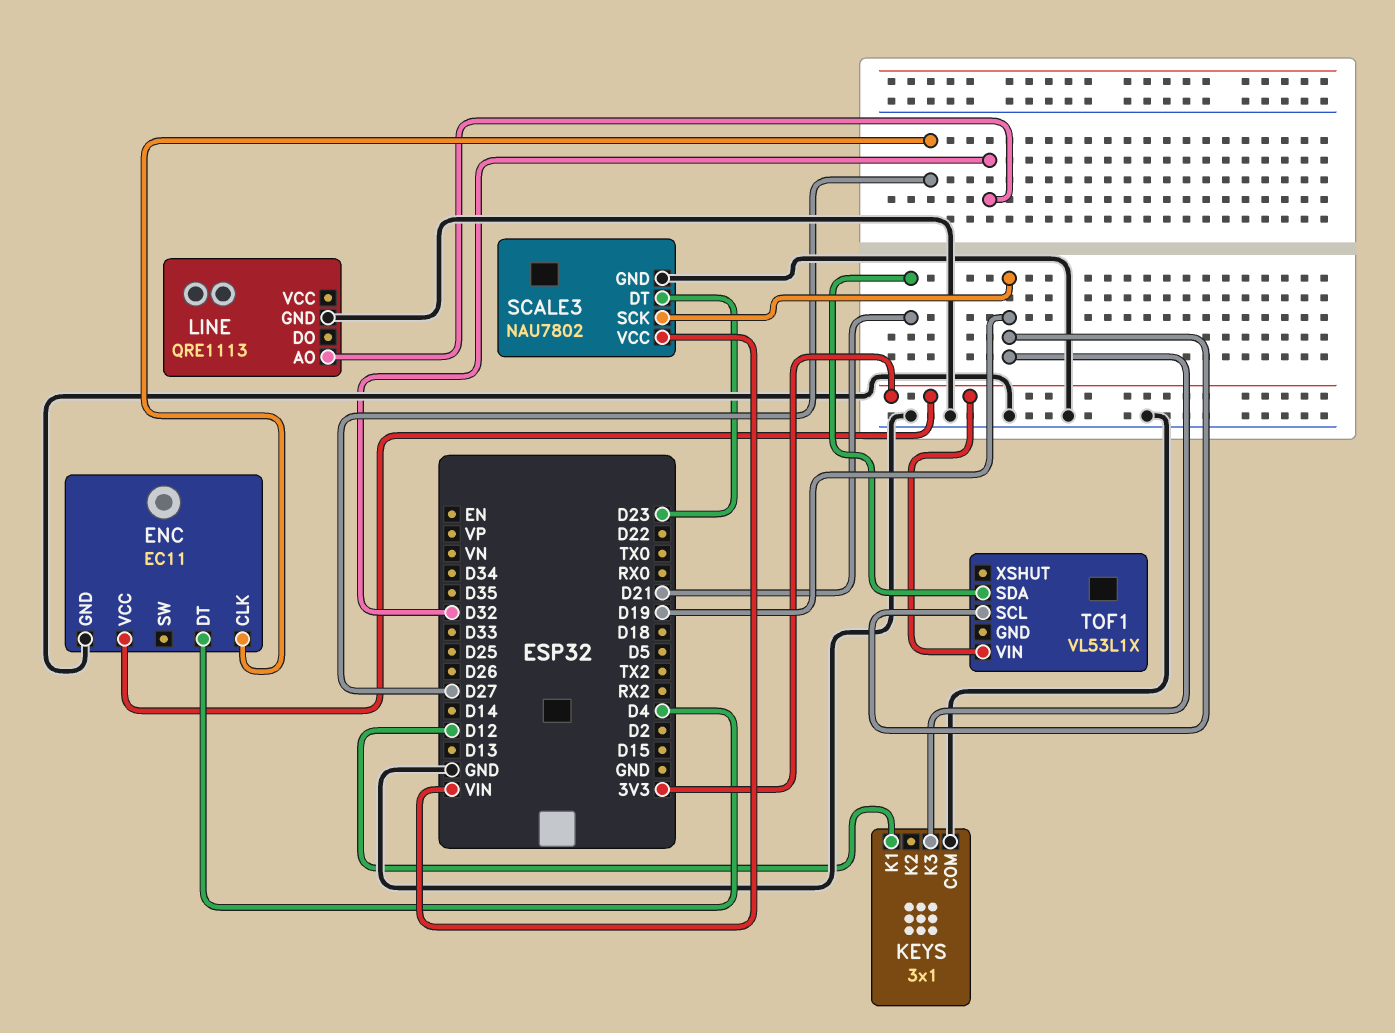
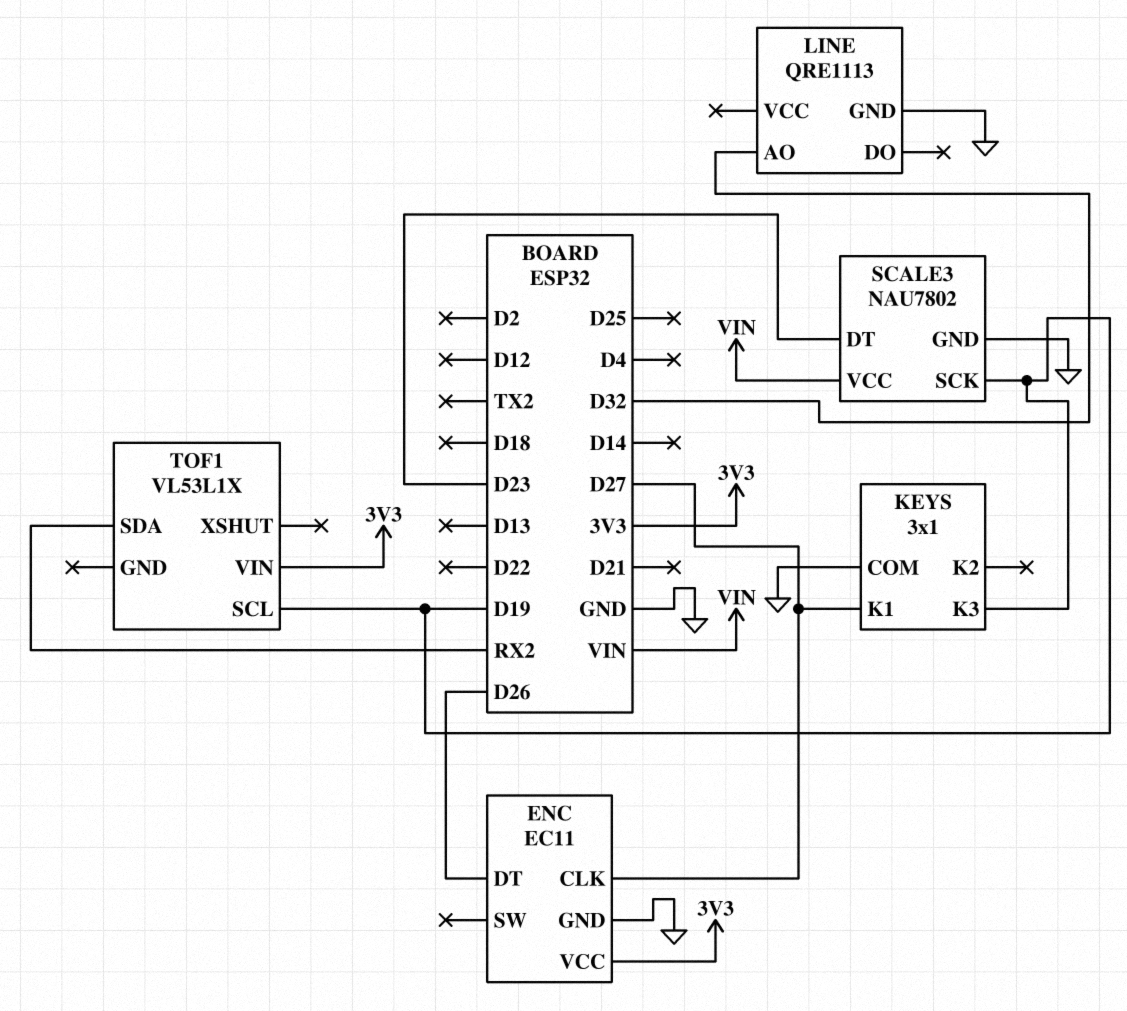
ENC pin DT: D4 -> D26
KEYS pin K1: D12 -> D27
TOF1 pin SDA: D21 -> RX2

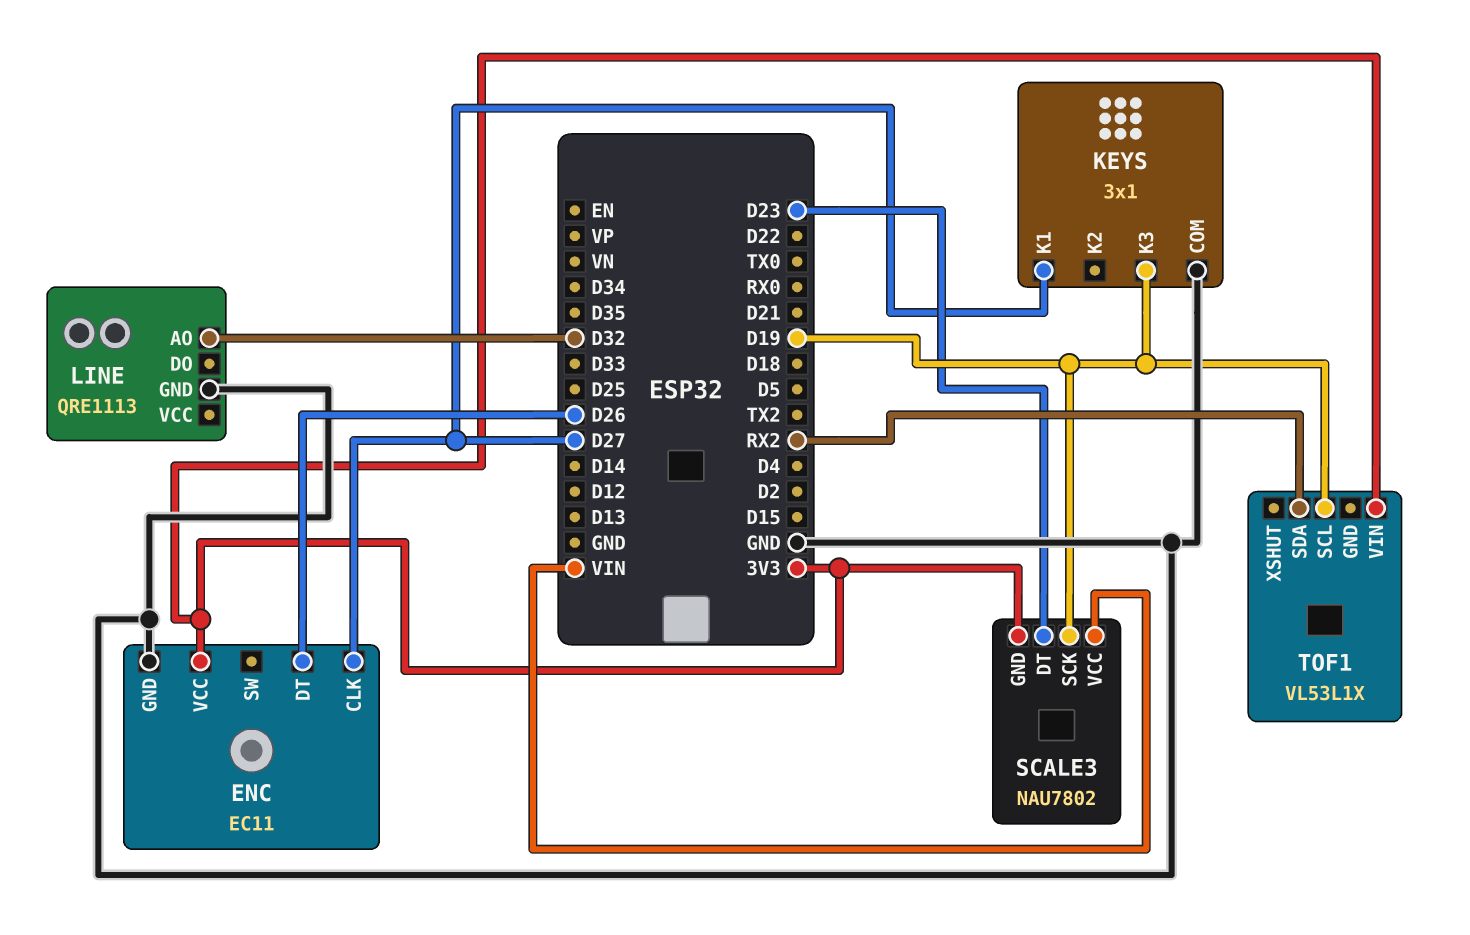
SCALE3 pin GND: GND -> 3V3

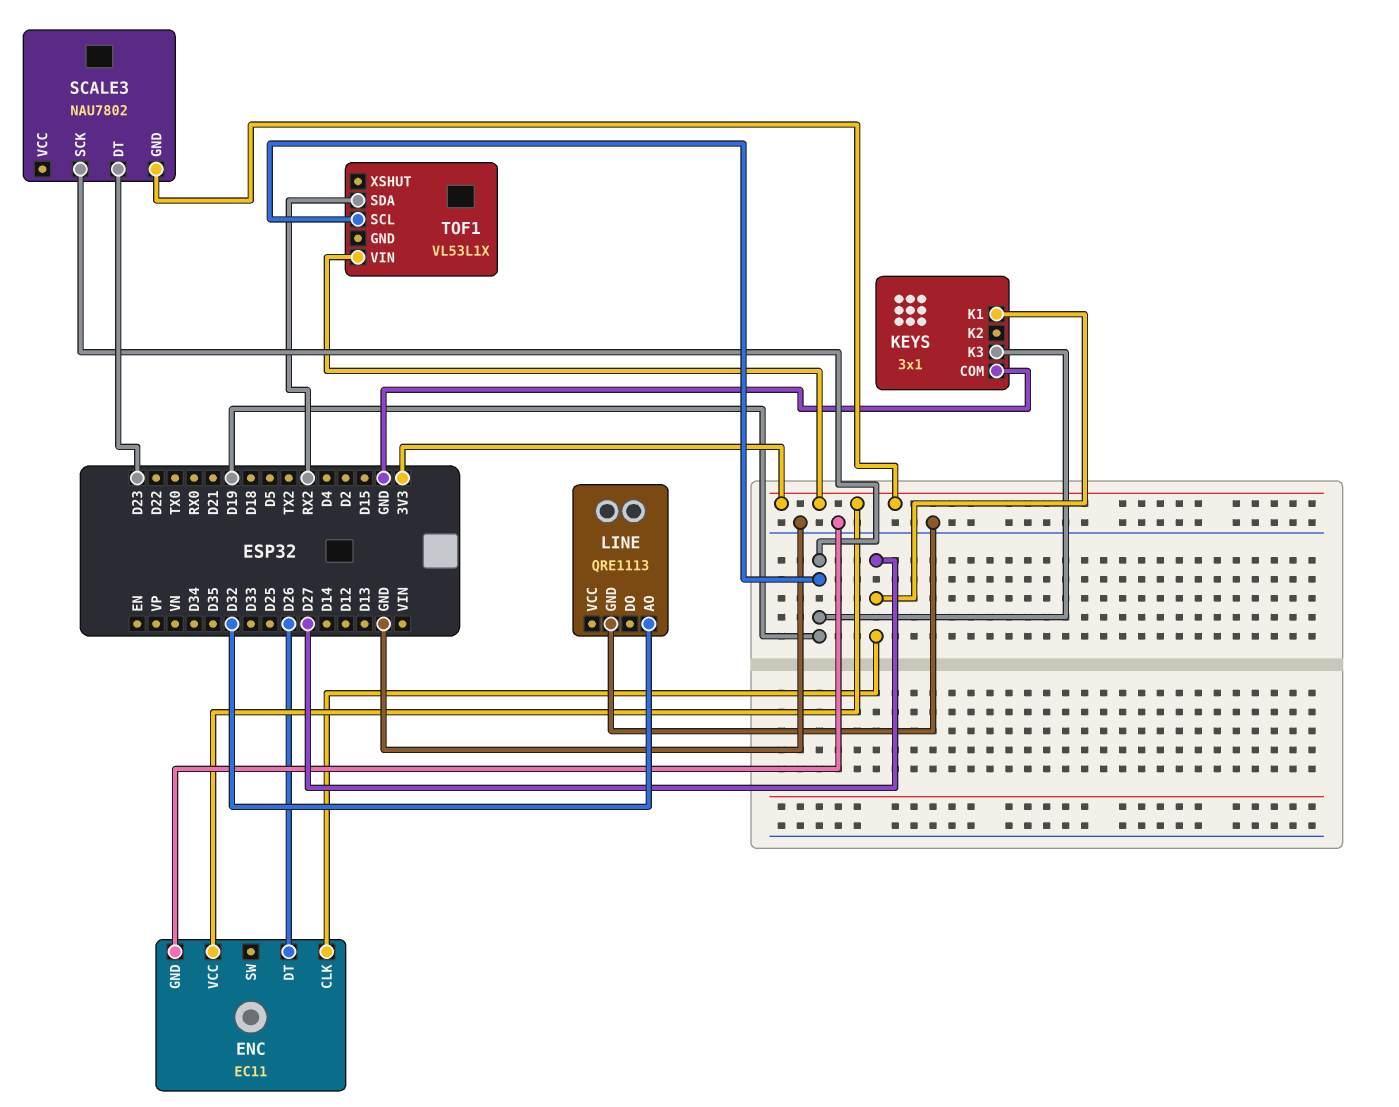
SCALE3 pin VCC: VIN -> none

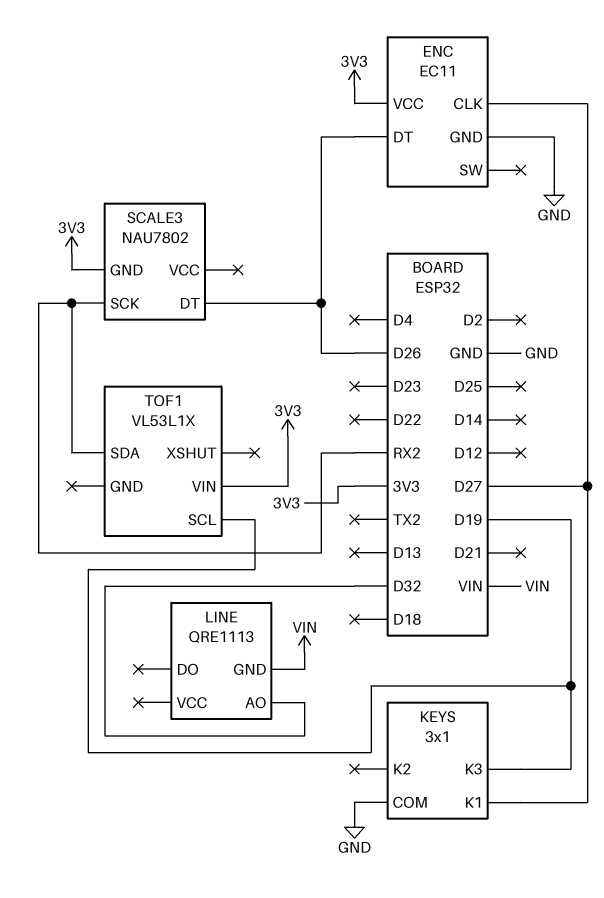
LINE pin GND: GND -> VIN
SCALE3 pin DT: D23 -> D26
SCALE3 pin SCK: D19 -> RX2

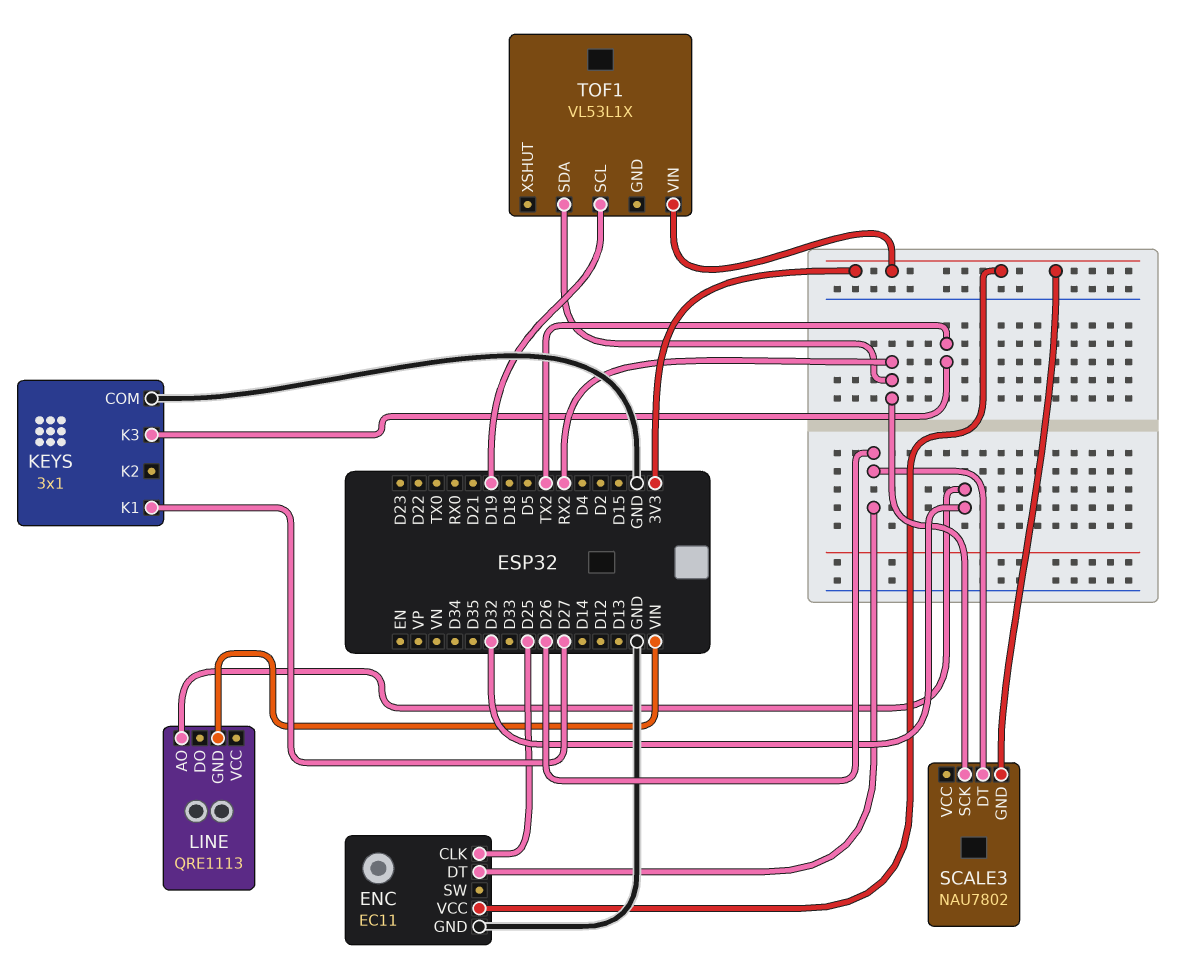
ENC pin CLK: D27 -> D25
KEYS pin K3: D19 -> TX2

